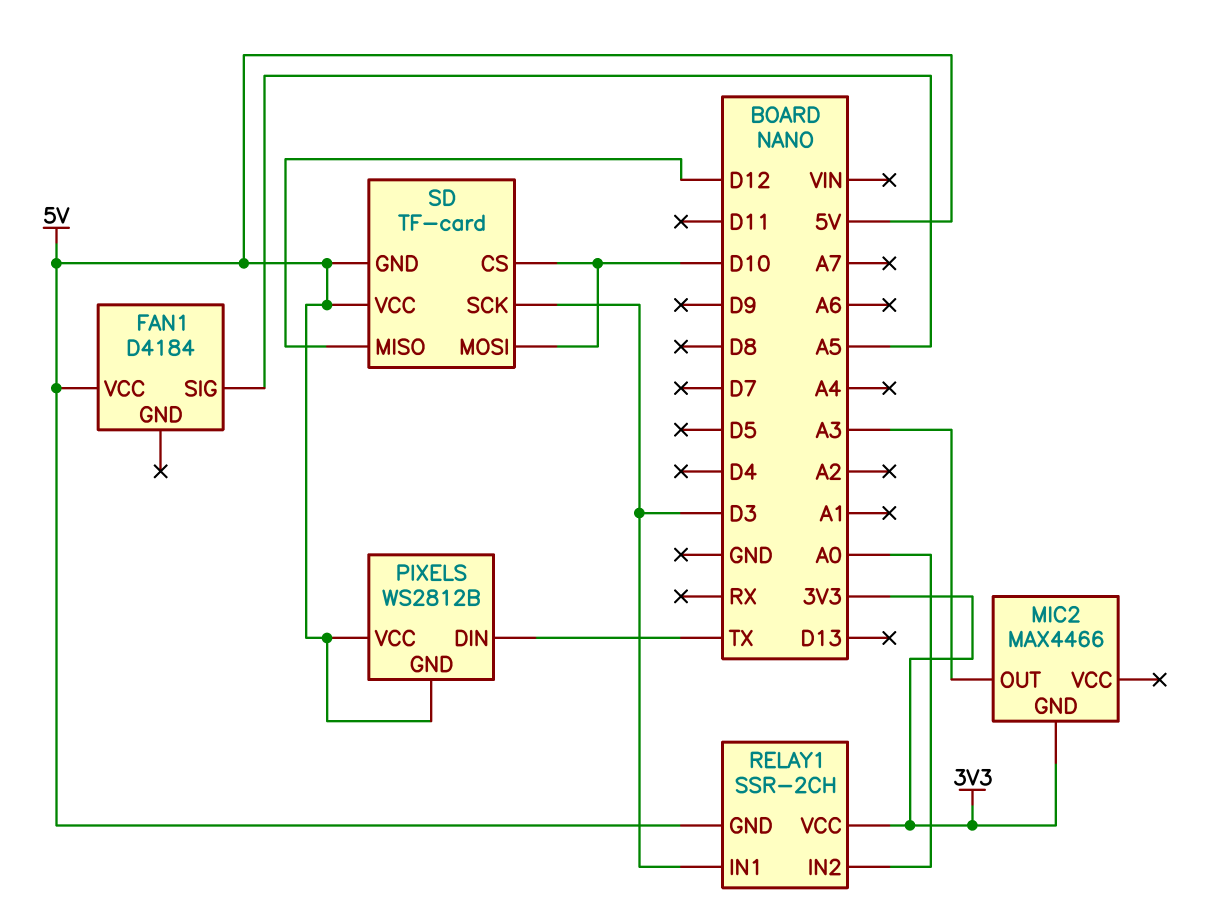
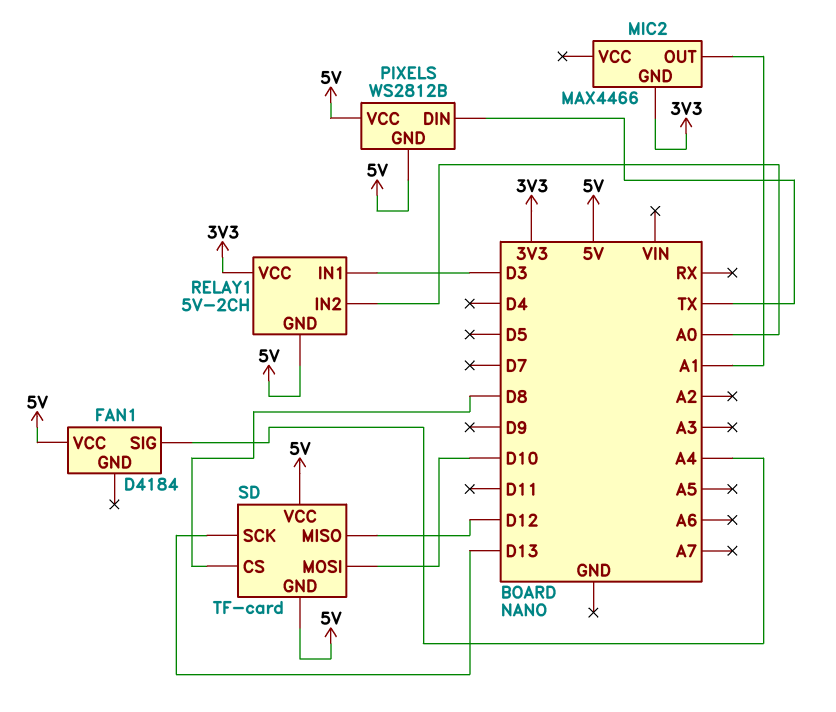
FAN1 pin SIG: A5 -> A4
MIC2 pin OUT: A3 -> A1
RELAY1: SSR-2CH -> 5V-2CH
SD pin CS: D10 -> D8
SD pin SCK: D3 -> D13

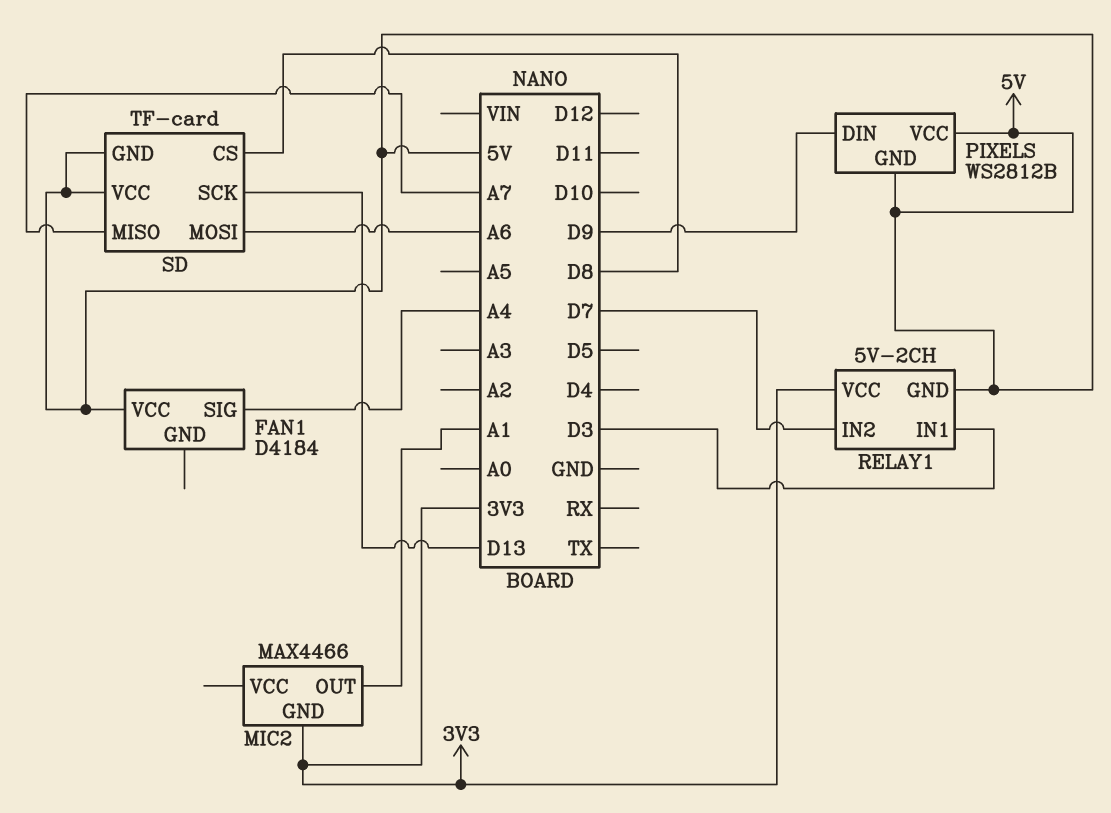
PIXELS pin DIN: TX -> D9
RELAY1 pin IN2: A0 -> D7
SD pin MISO: D12 -> A7
SD pin MOSI: D10 -> A6

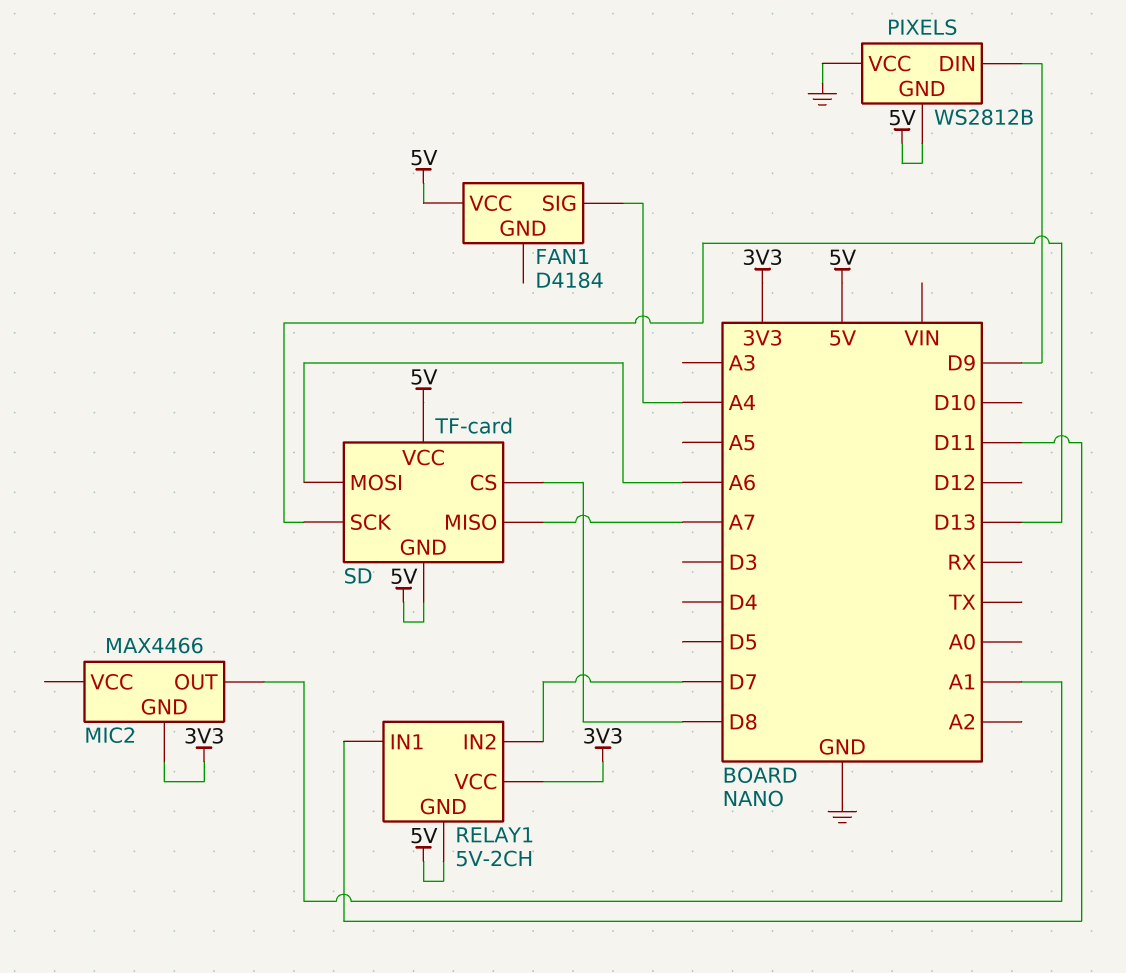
PIXELS pin VCC: 5V -> GND
RELAY1 pin IN1: D3 -> D11

